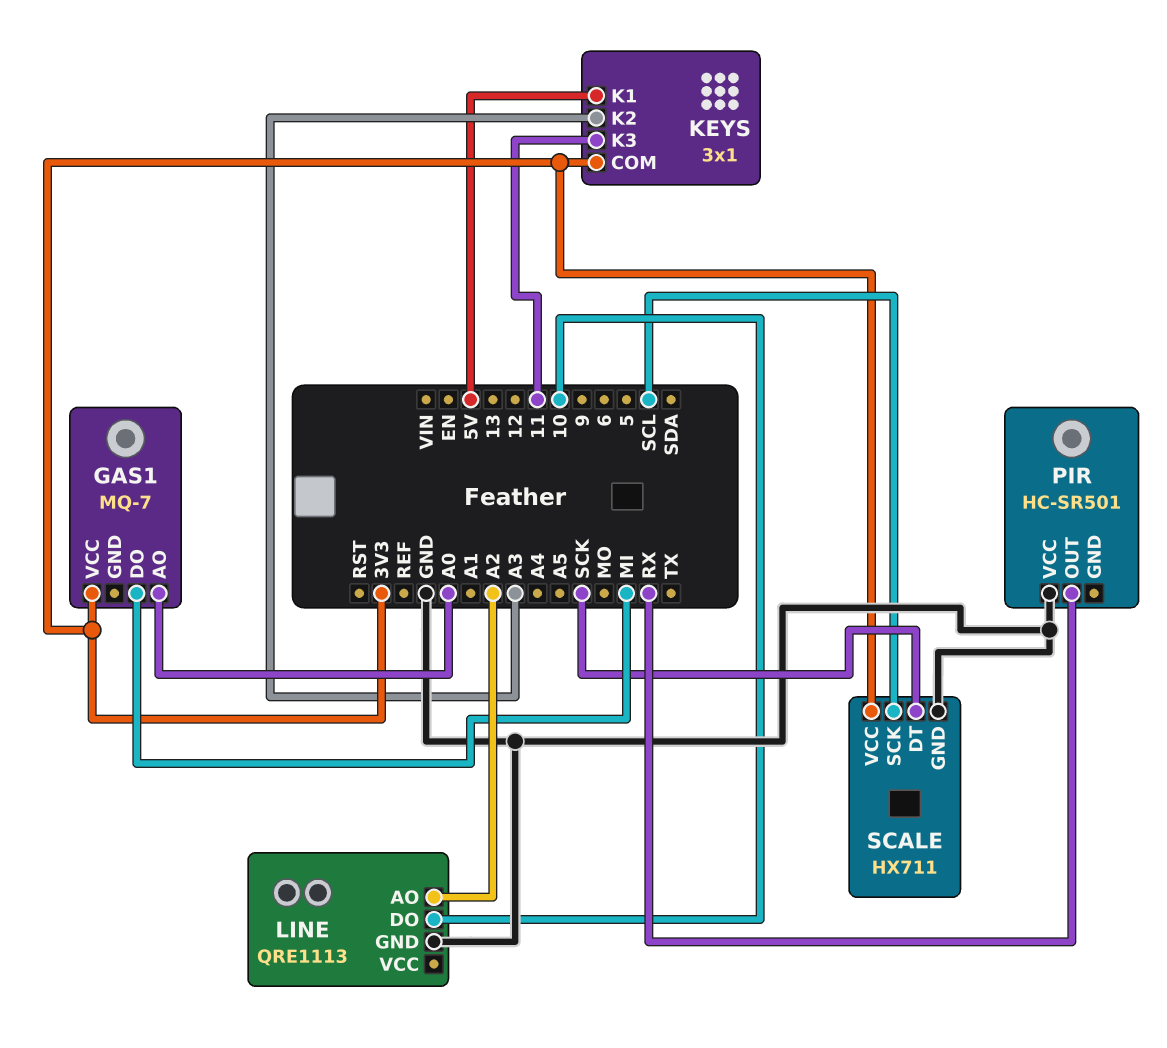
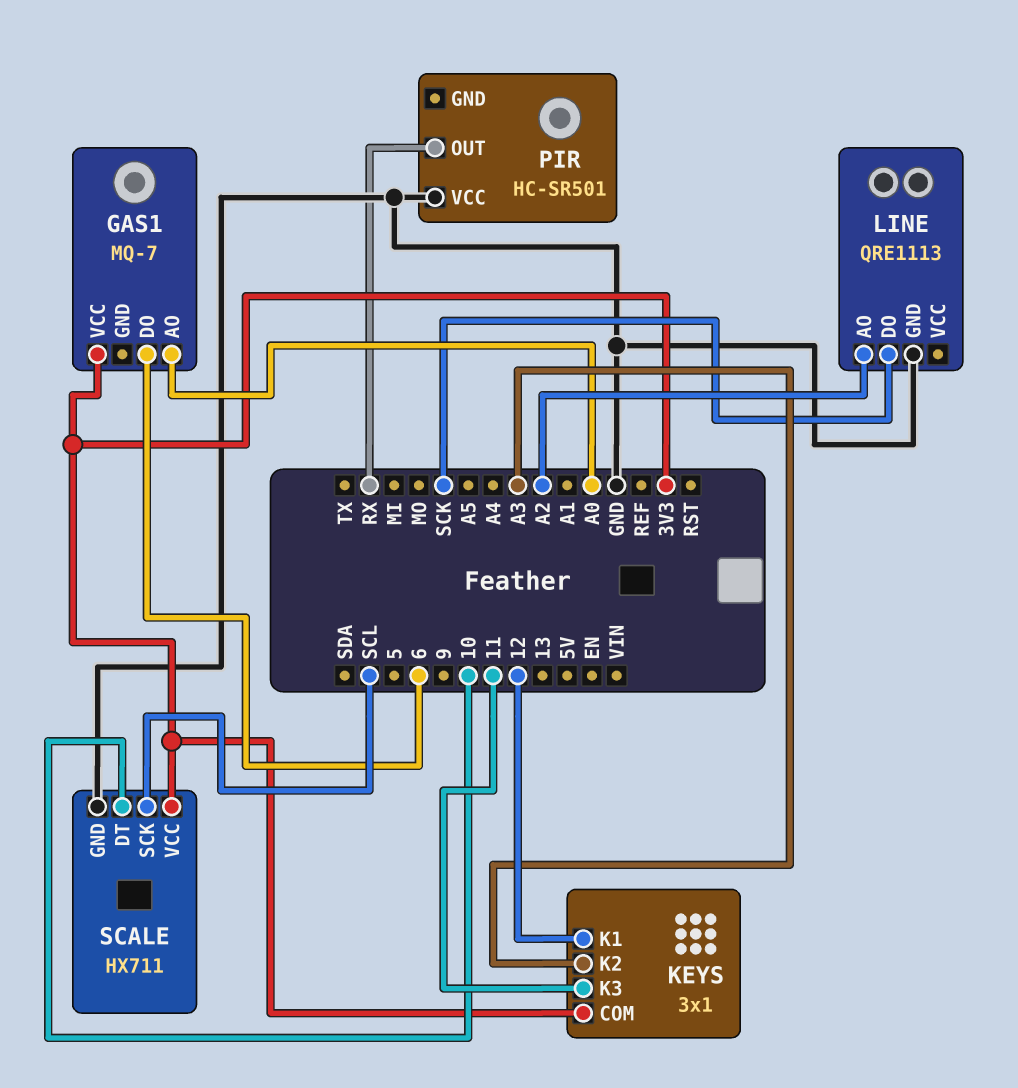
GAS1 pin DO: MI -> 6
KEYS pin K1: 5V -> 12
LINE pin DO: 10 -> SCK
SCALE pin DT: SCK -> 10

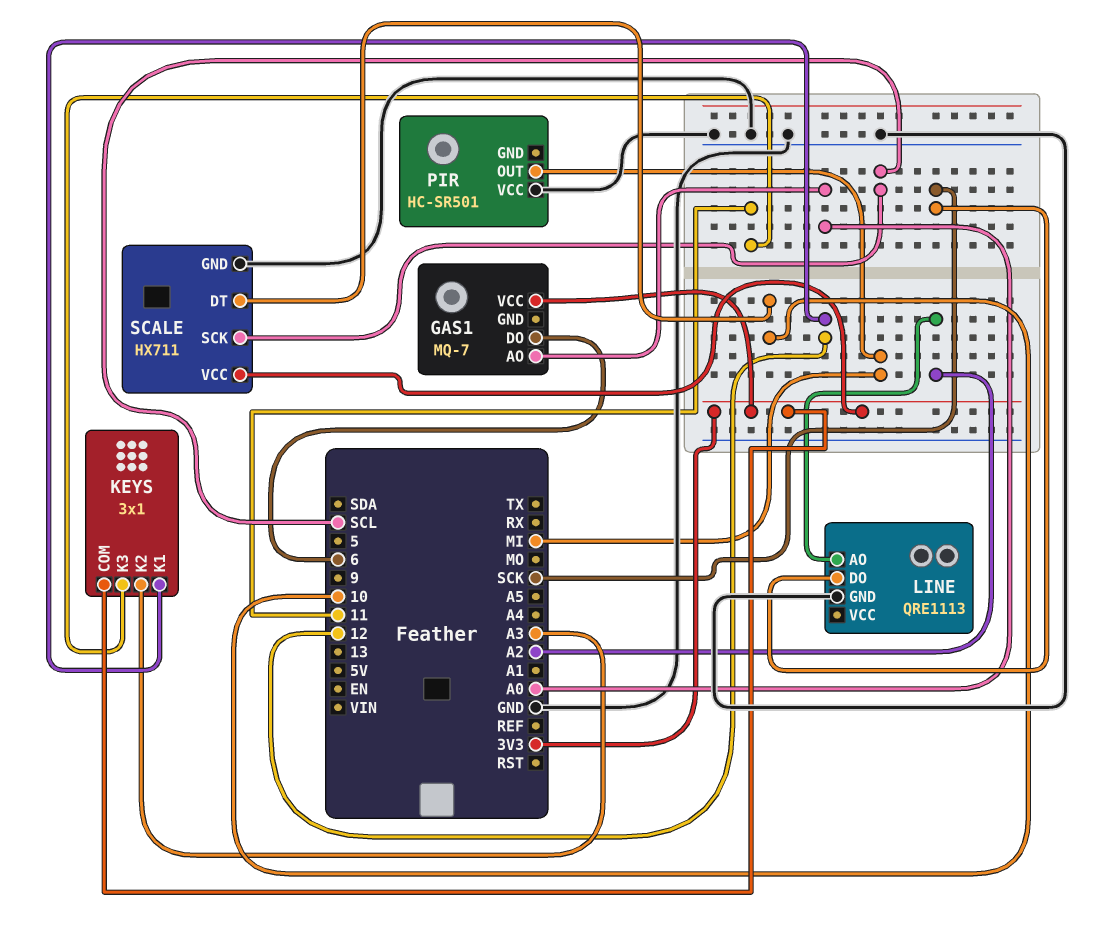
PIR pin OUT: RX -> MI

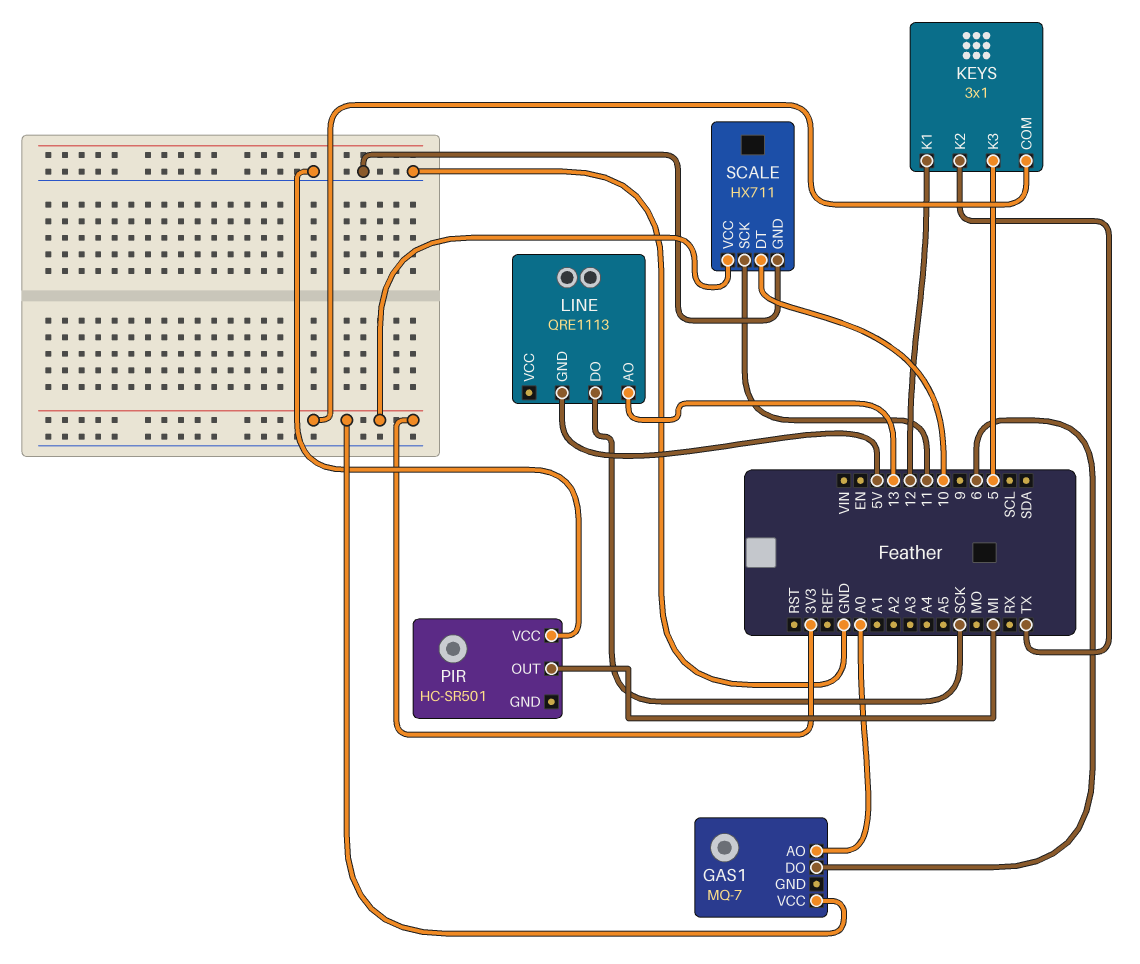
KEYS pin K2: A3 -> TX
KEYS pin K3: 11 -> 5
LINE pin AO: A2 -> 13
LINE pin GND: GND -> 5V
SCALE pin SCK: SCL -> 11

